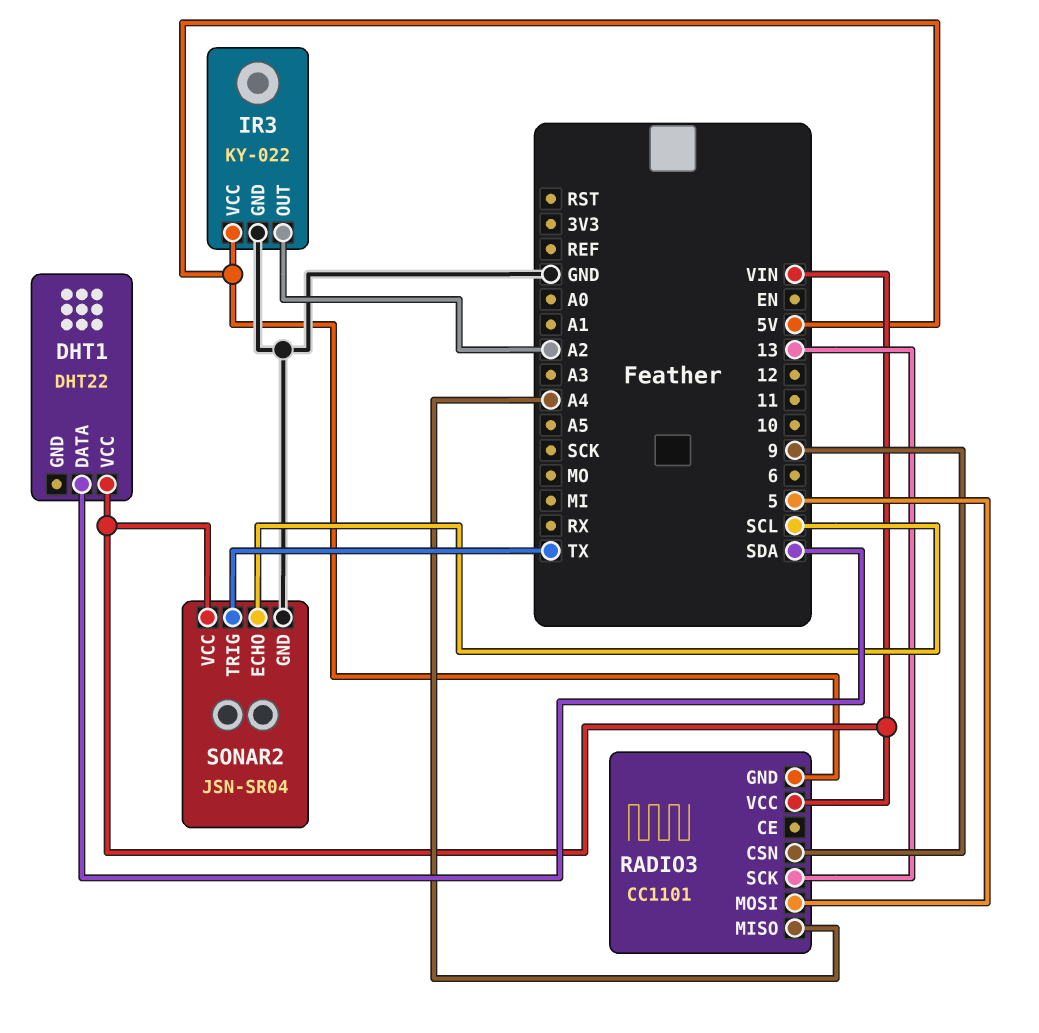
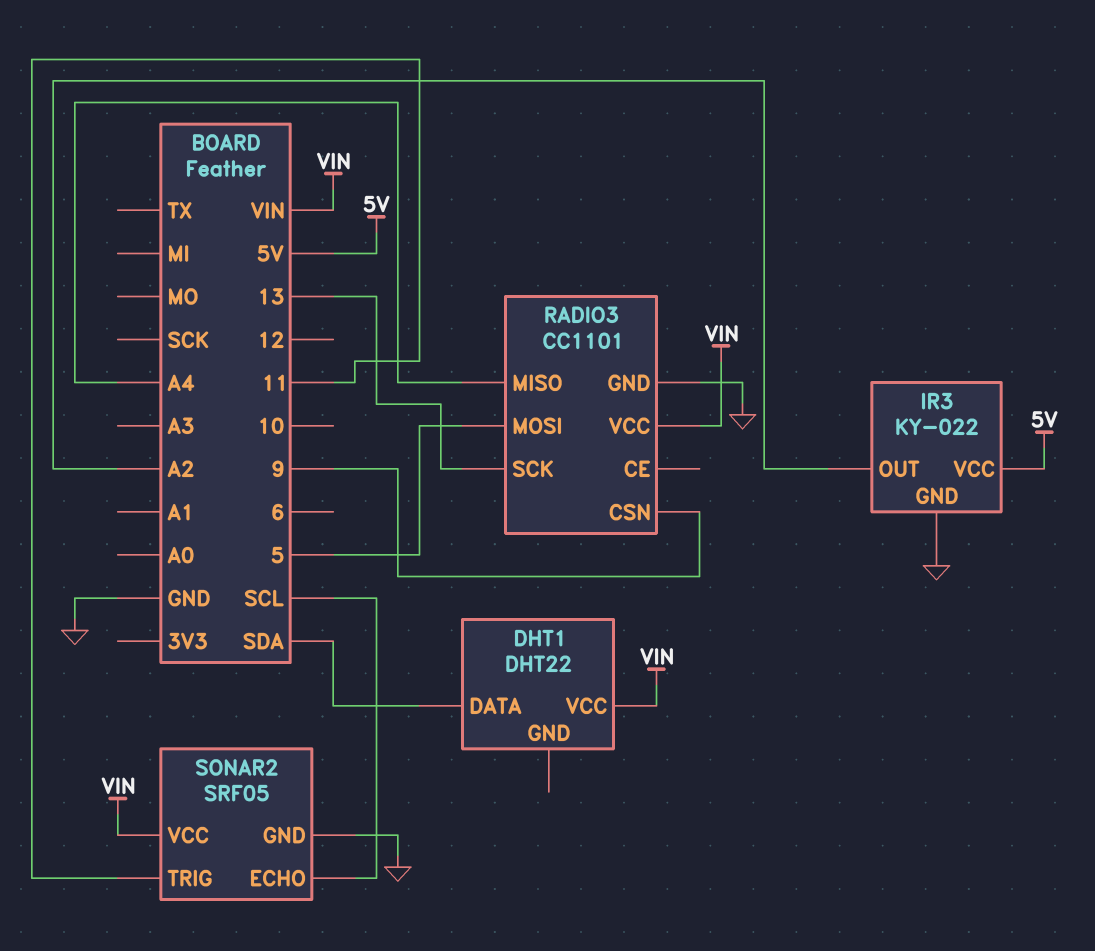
RADIO3 pin GND: 5V -> GND
SONAR2: JSN-SR04 -> SRF05
SONAR2 pin TRIG: TX -> 11

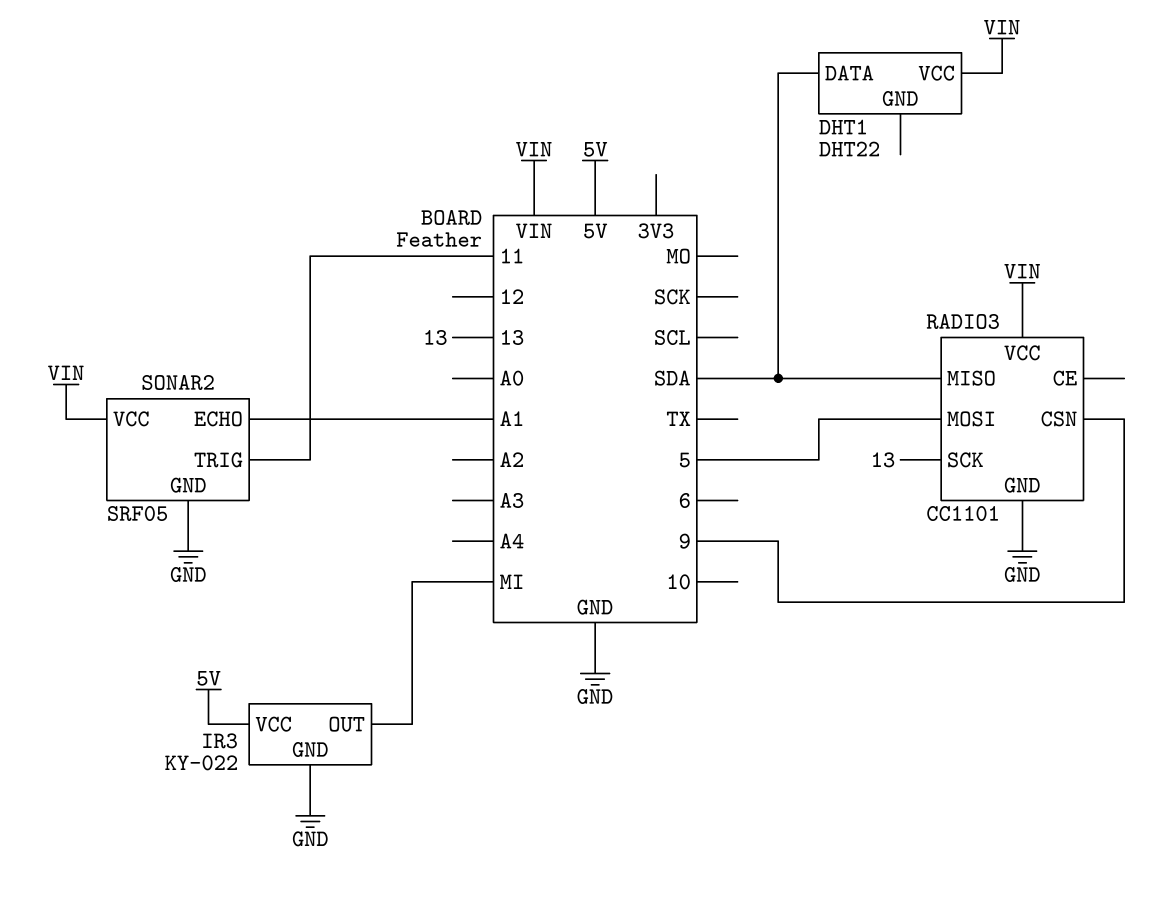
IR3 pin OUT: A2 -> MI
RADIO3 pin MISO: A4 -> SDA
SONAR2 pin ECHO: SCL -> A1

